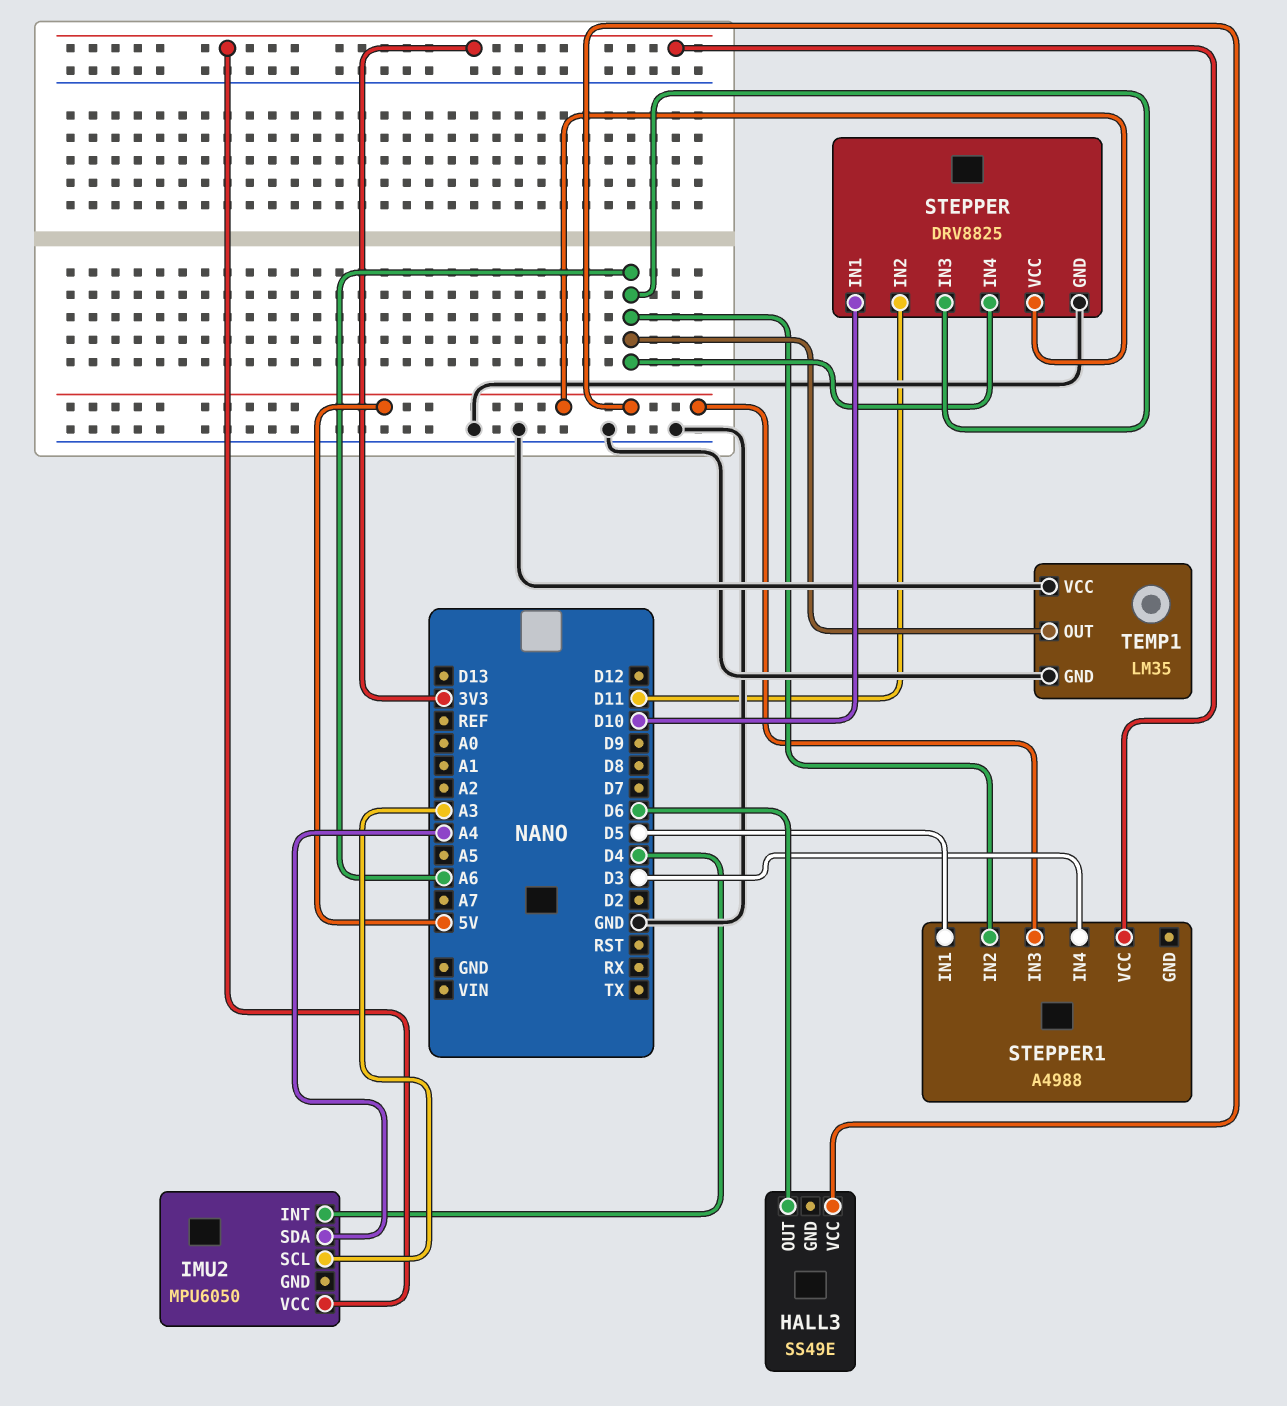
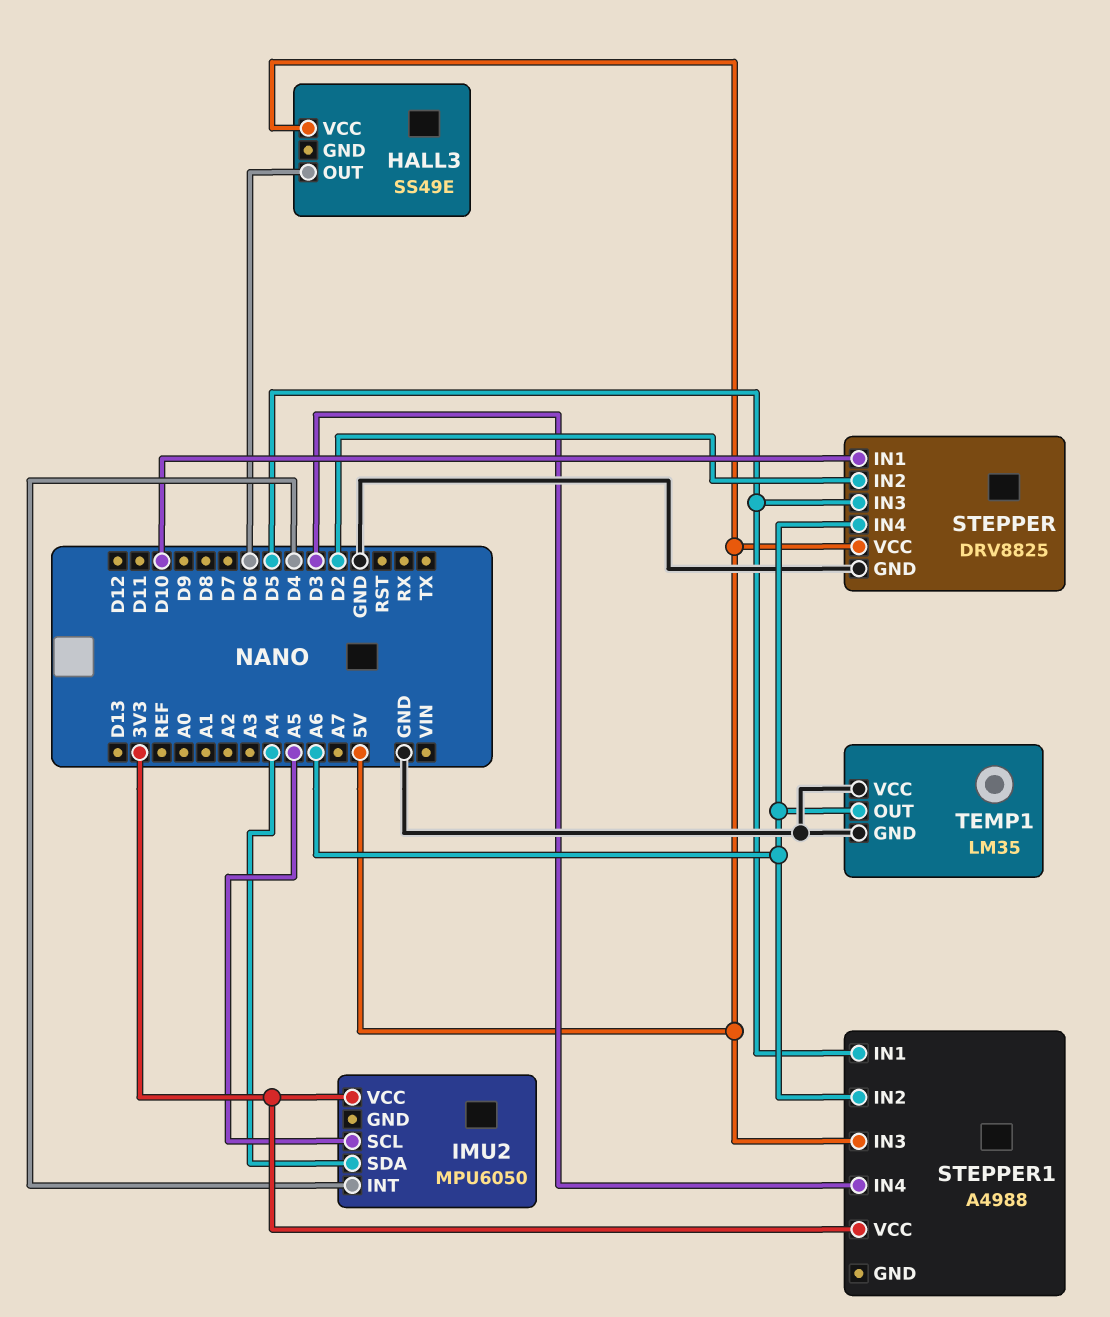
IMU2 pin SCL: A3 -> A5
STEPPER pin IN2: D11 -> D2
STEPPER pin IN3: A6 -> D5

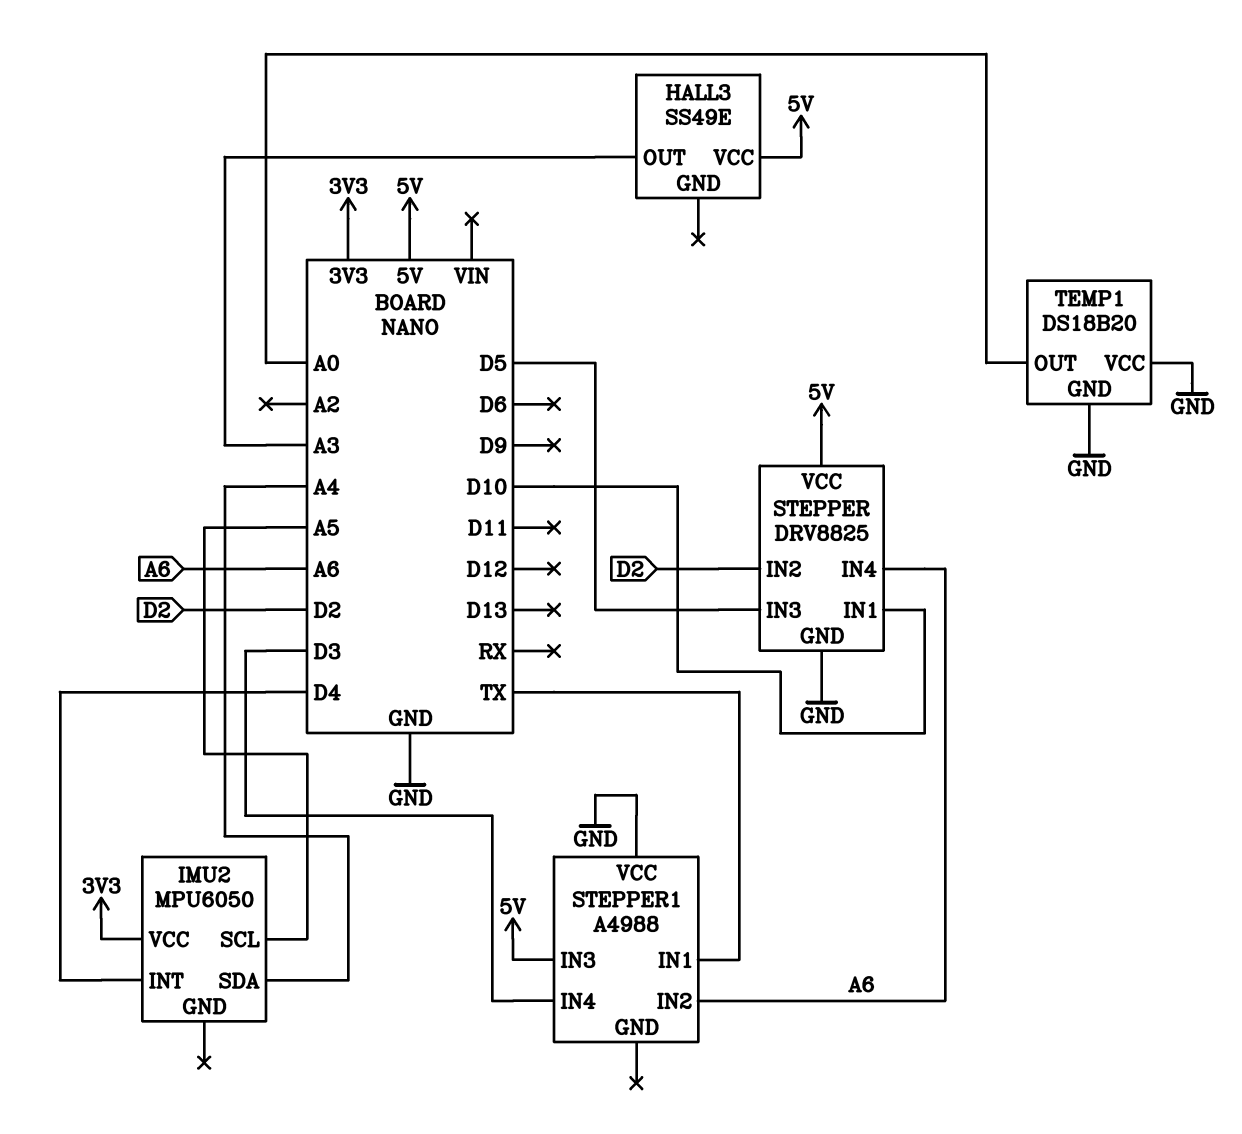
HALL3 pin OUT: D6 -> A3
STEPPER1 pin IN1: D5 -> TX
STEPPER1 pin VCC: 3V3 -> GND
TEMP1: LM35 -> DS18B20
TEMP1 pin OUT: A6 -> A0

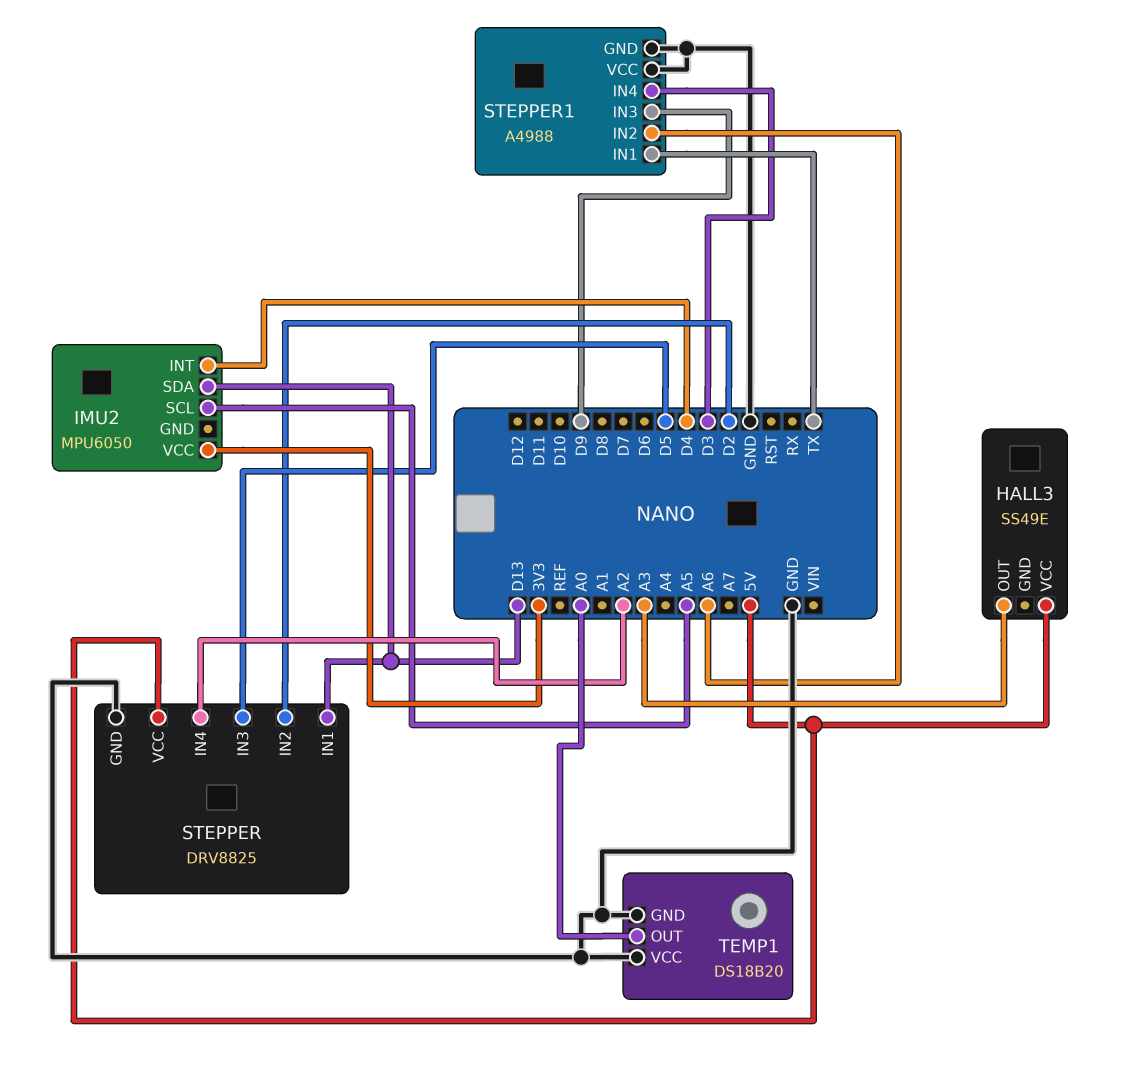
IMU2 pin SDA: A4 -> D13
STEPPER pin IN1: D10 -> D13
STEPPER pin IN4: A6 -> A2
STEPPER1 pin GND: none -> GND
STEPPER1 pin IN3: 5V -> D9

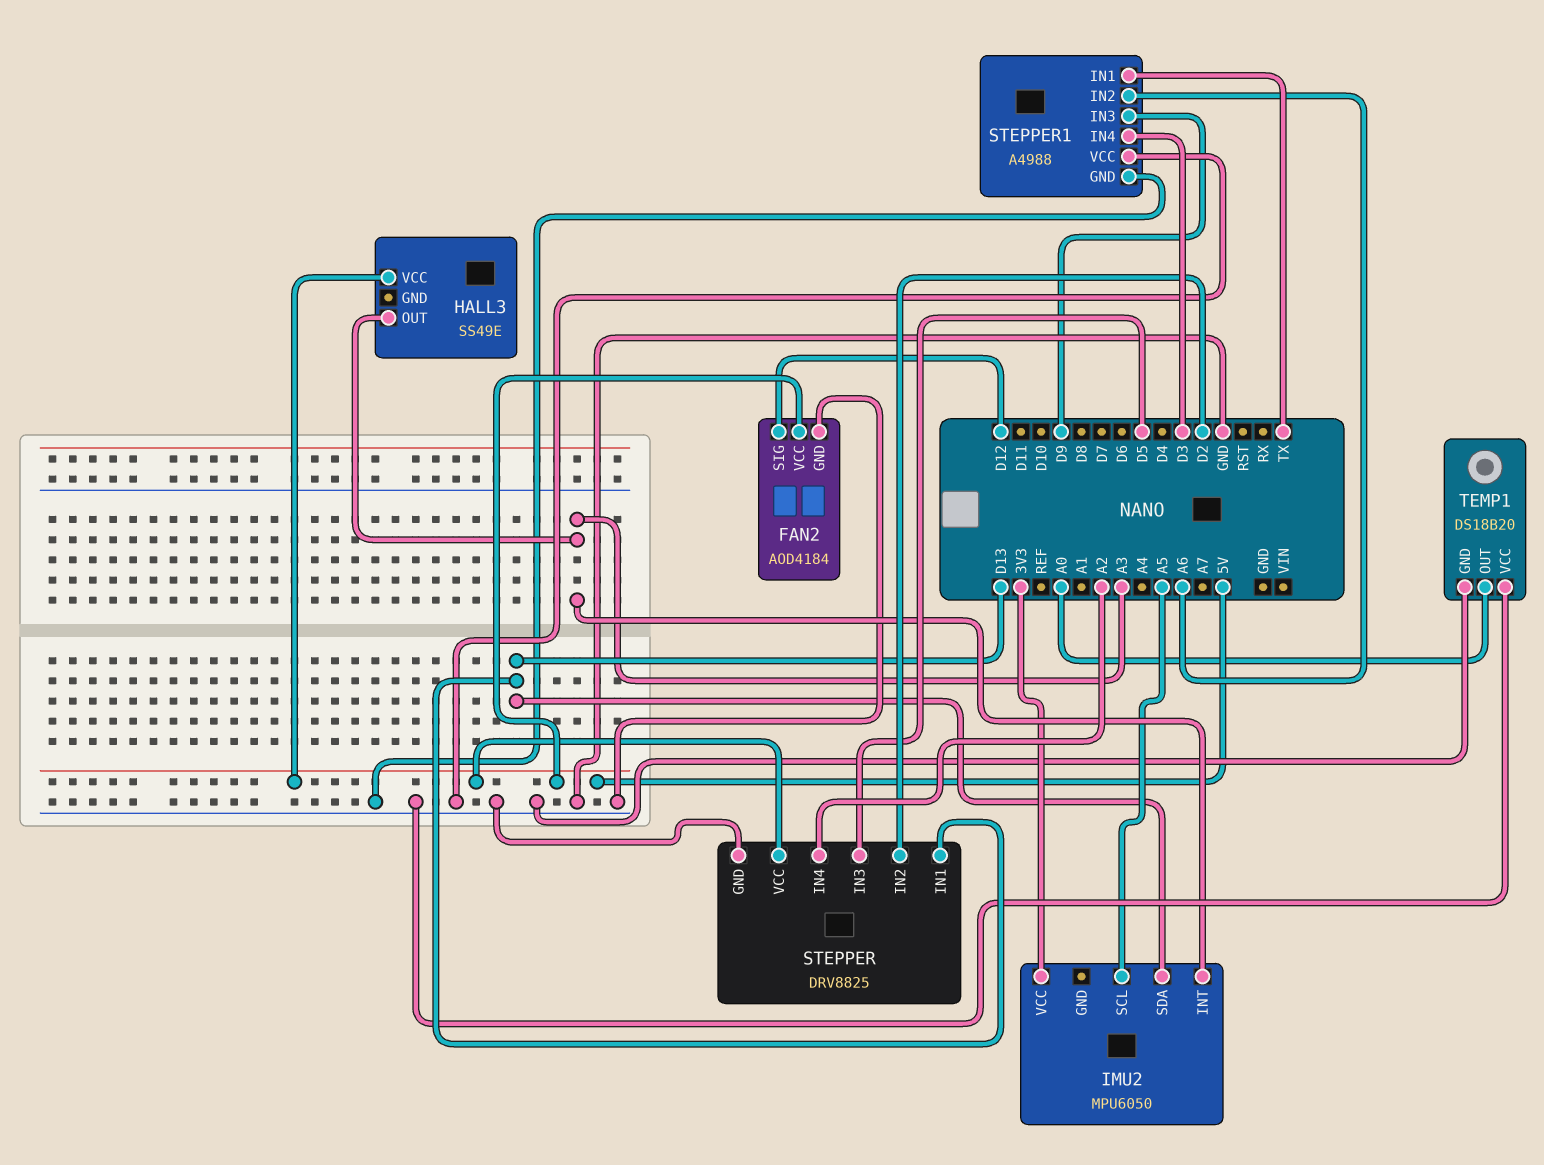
FAN2: none -> AOD4184
FAN2 pin GND: none -> GND
FAN2 pin SIG: none -> D12
FAN2 pin VCC: none -> 5V
IMU2 pin INT: D4 -> A3

